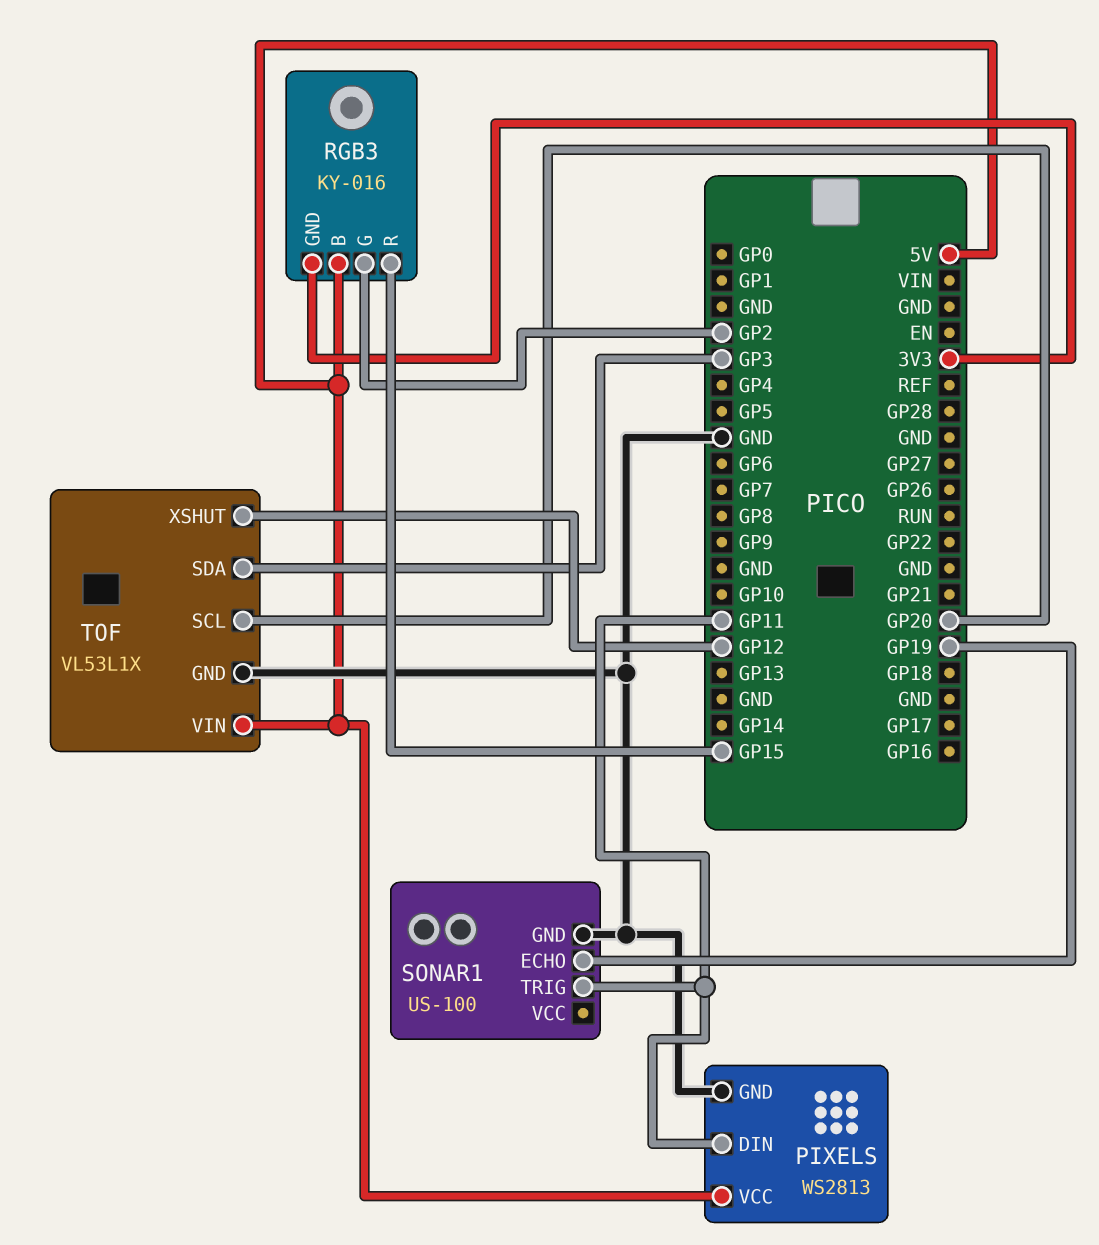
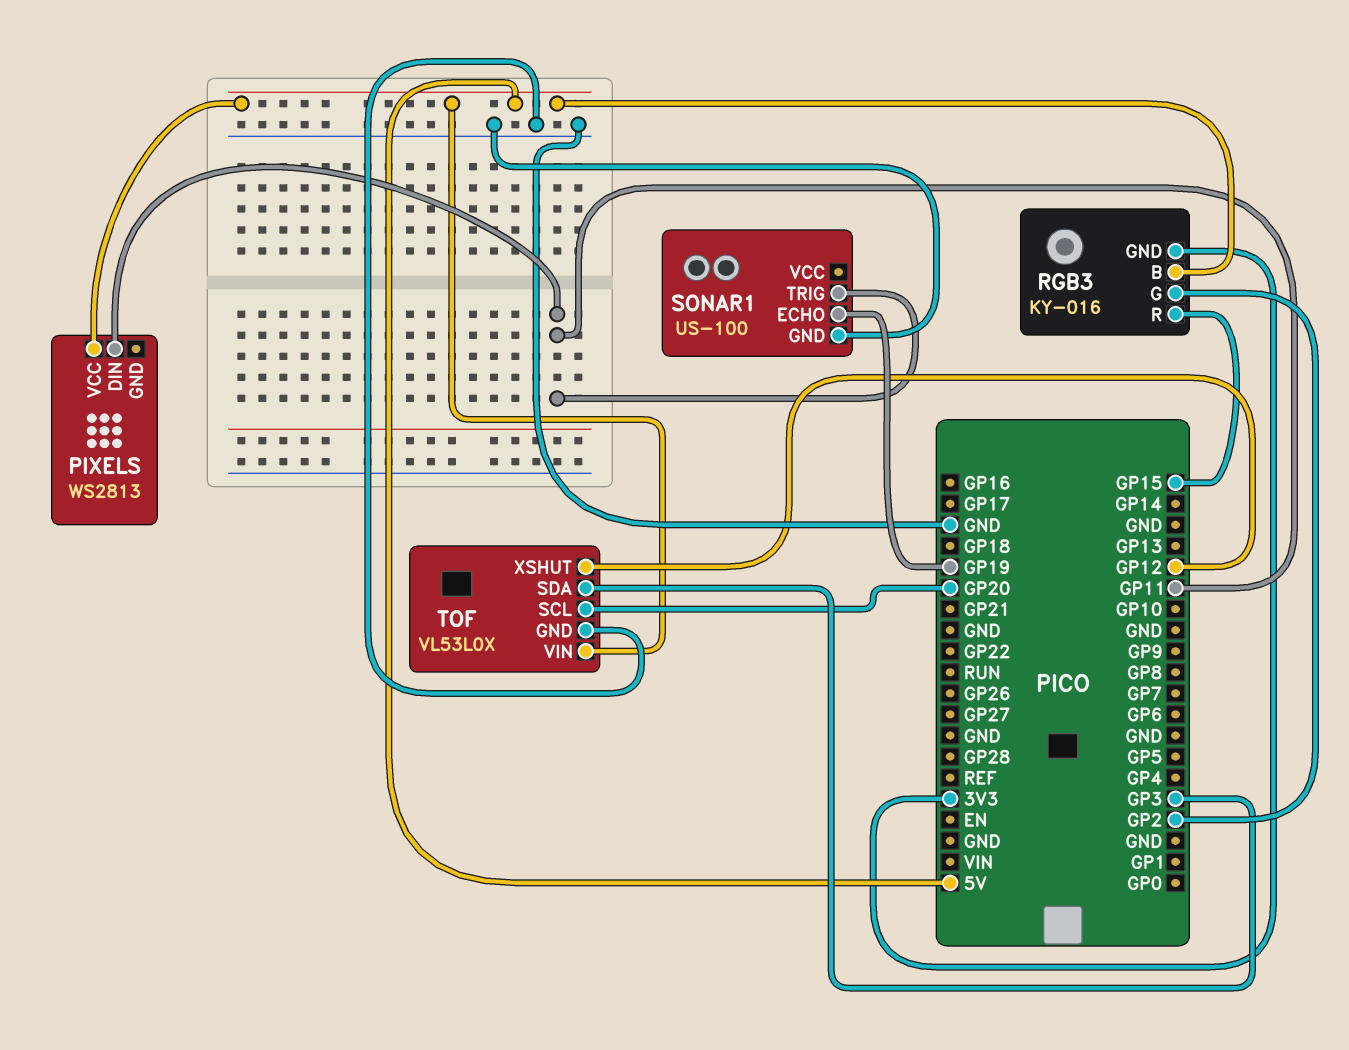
PIXELS pin GND: GND -> none
TOF: VL53L1X -> VL53L0X

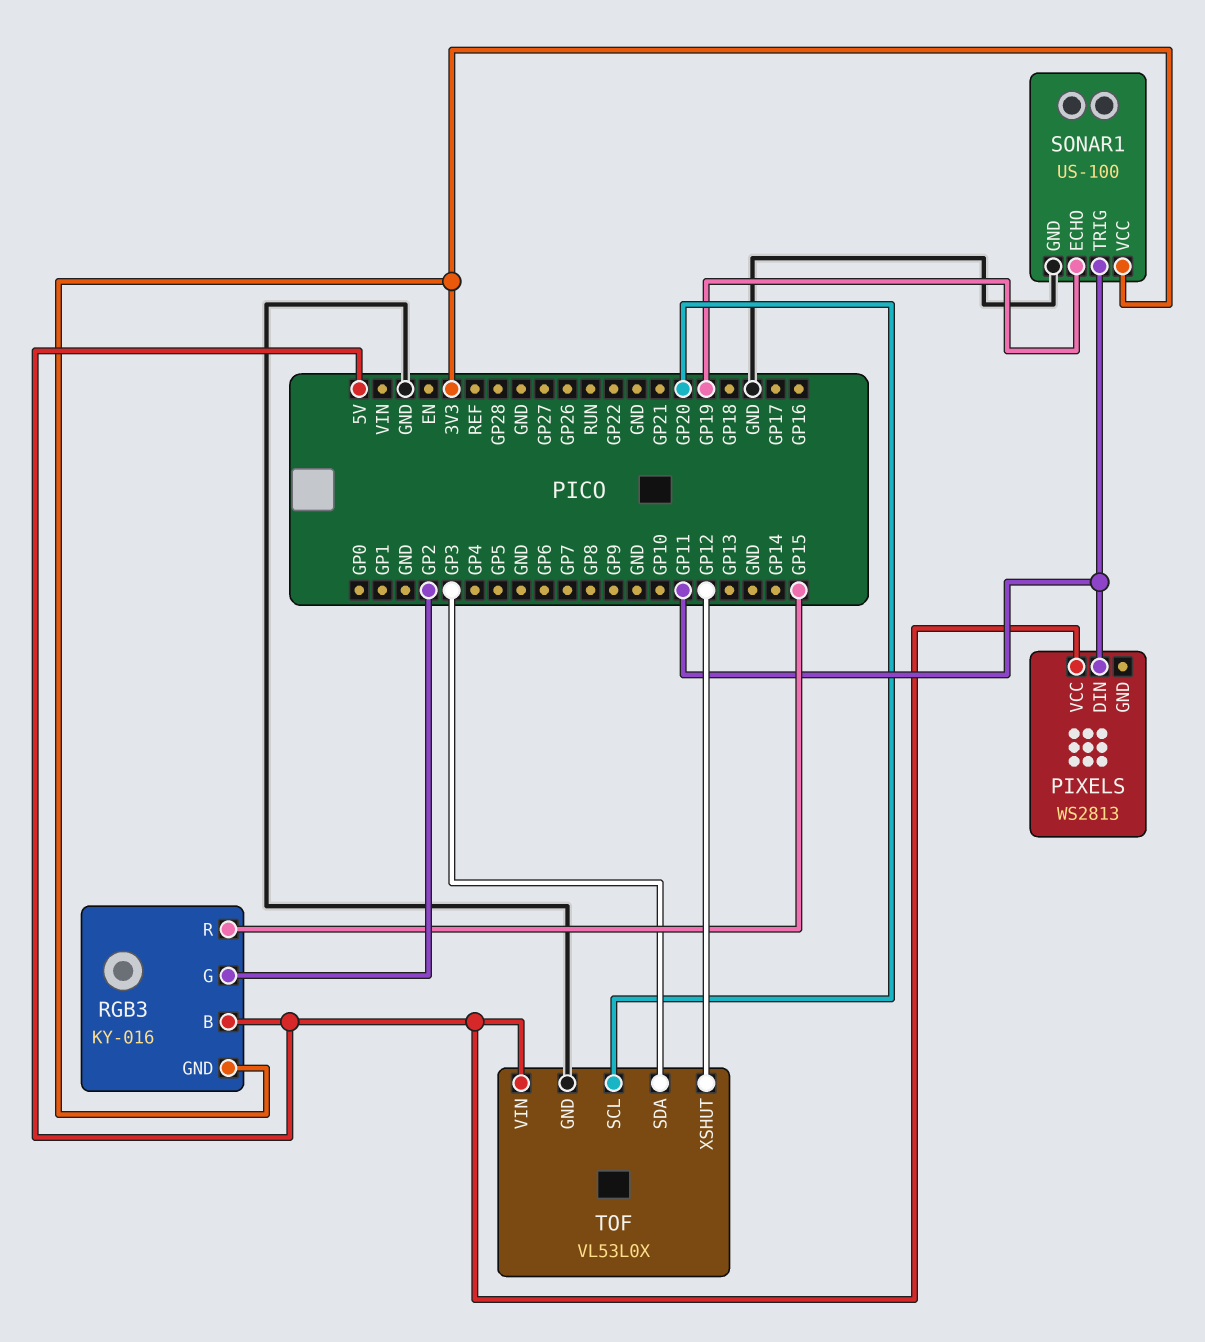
SONAR1 pin VCC: none -> 3V3

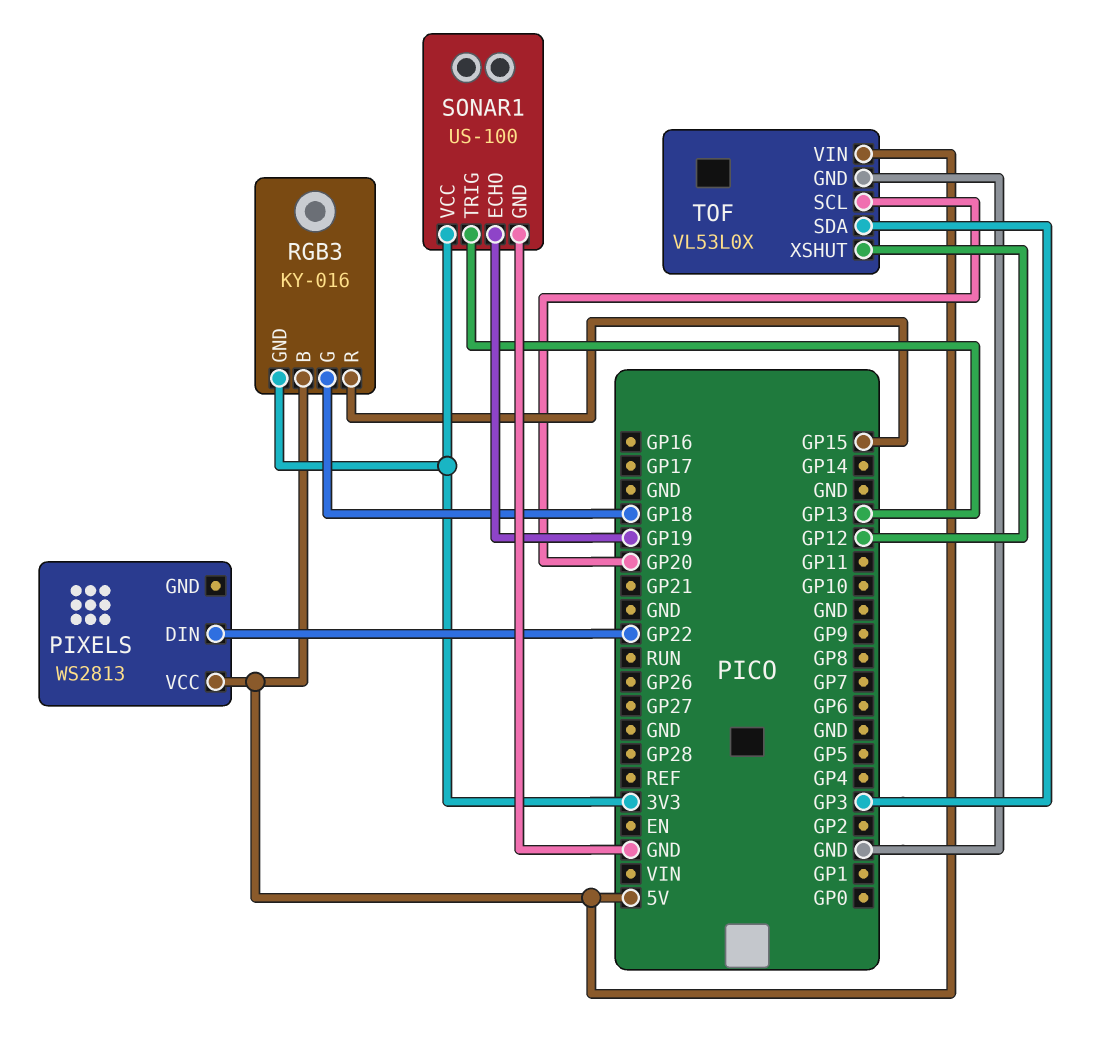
PIXELS pin DIN: GP11 -> GP22
RGB3 pin G: GP2 -> GP18
SONAR1 pin TRIG: GP11 -> GP13

